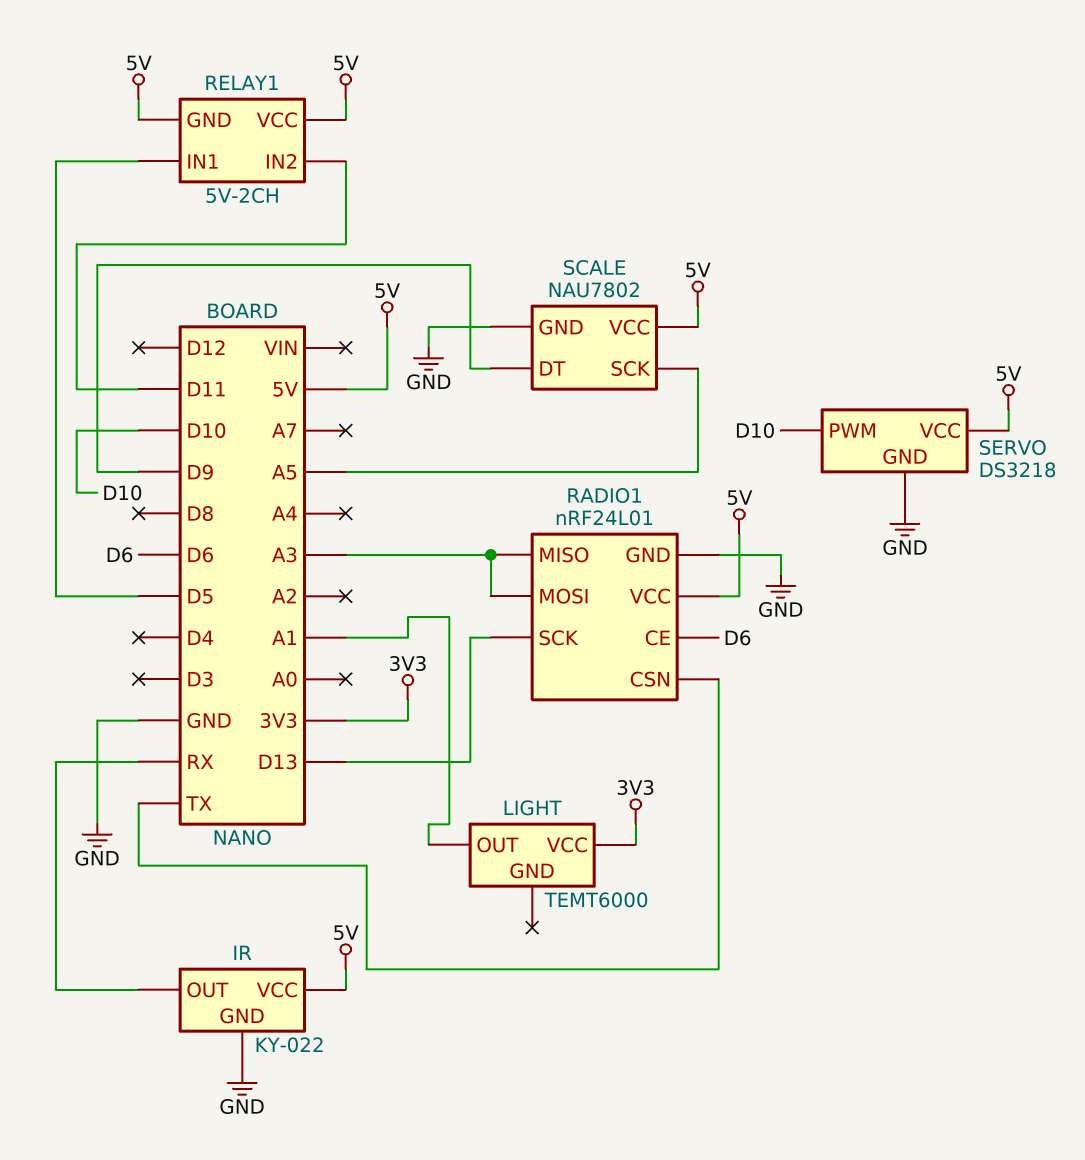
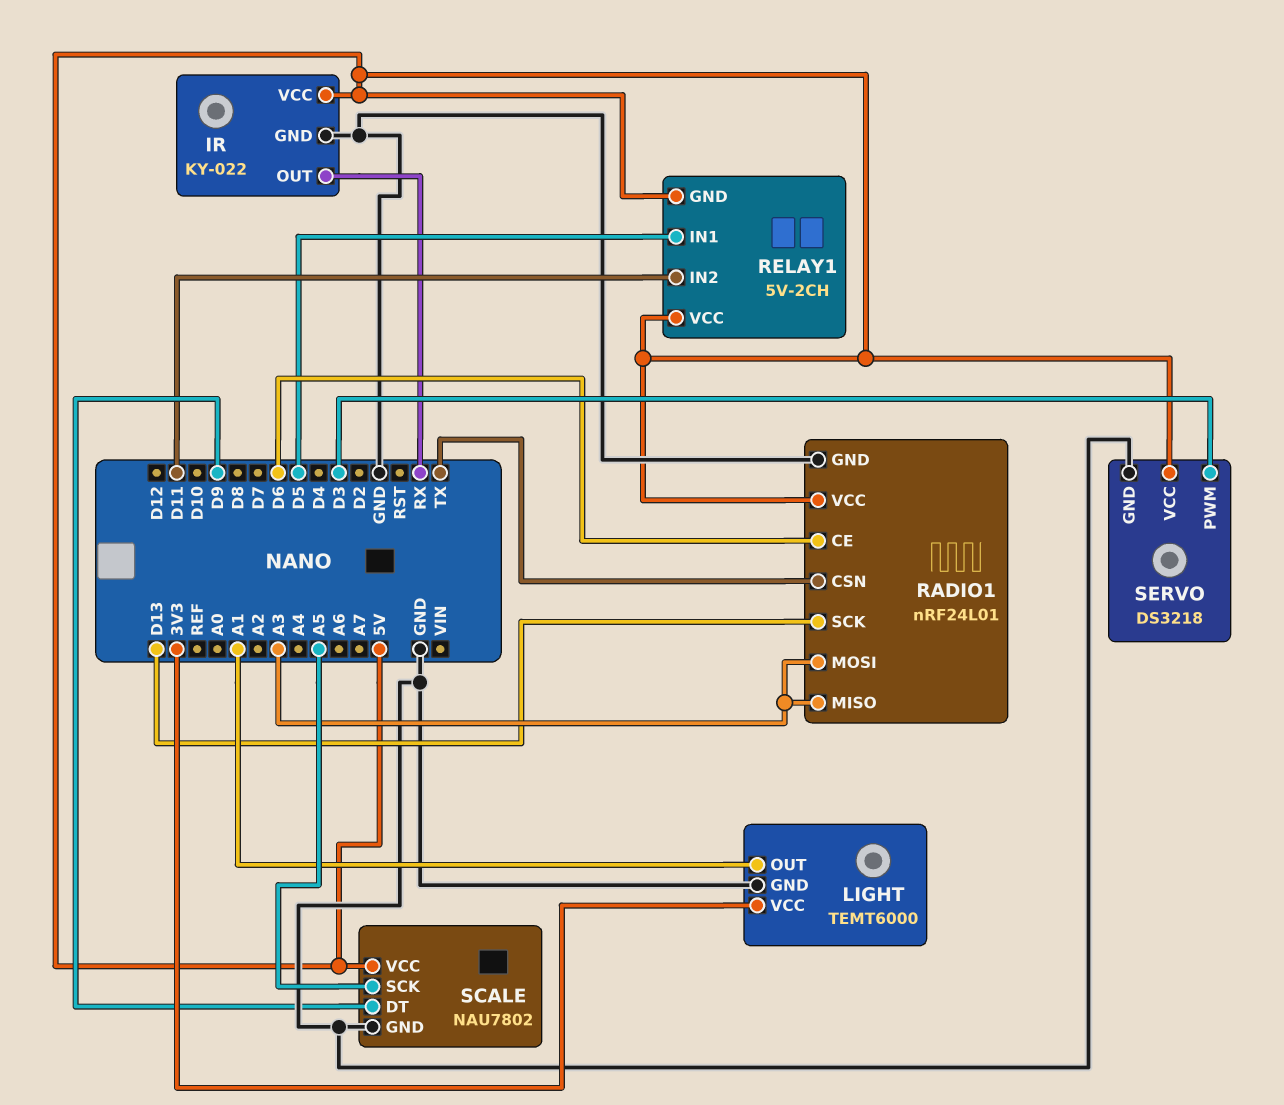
LIGHT pin GND: none -> GND
SERVO pin PWM: D10 -> D3

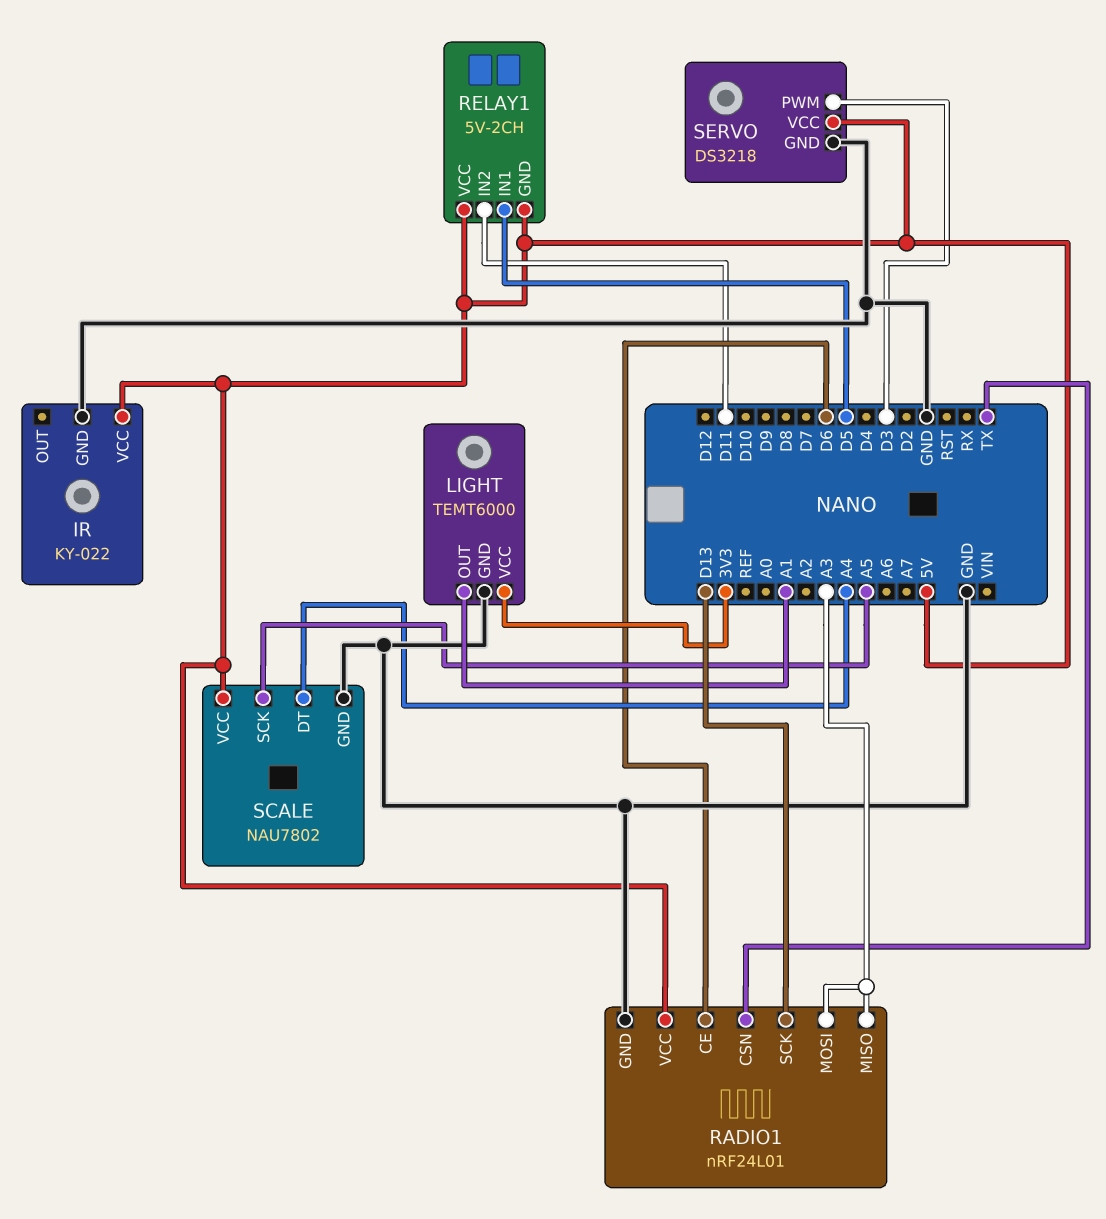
IR pin OUT: RX -> none
SCALE pin DT: D9 -> A4

